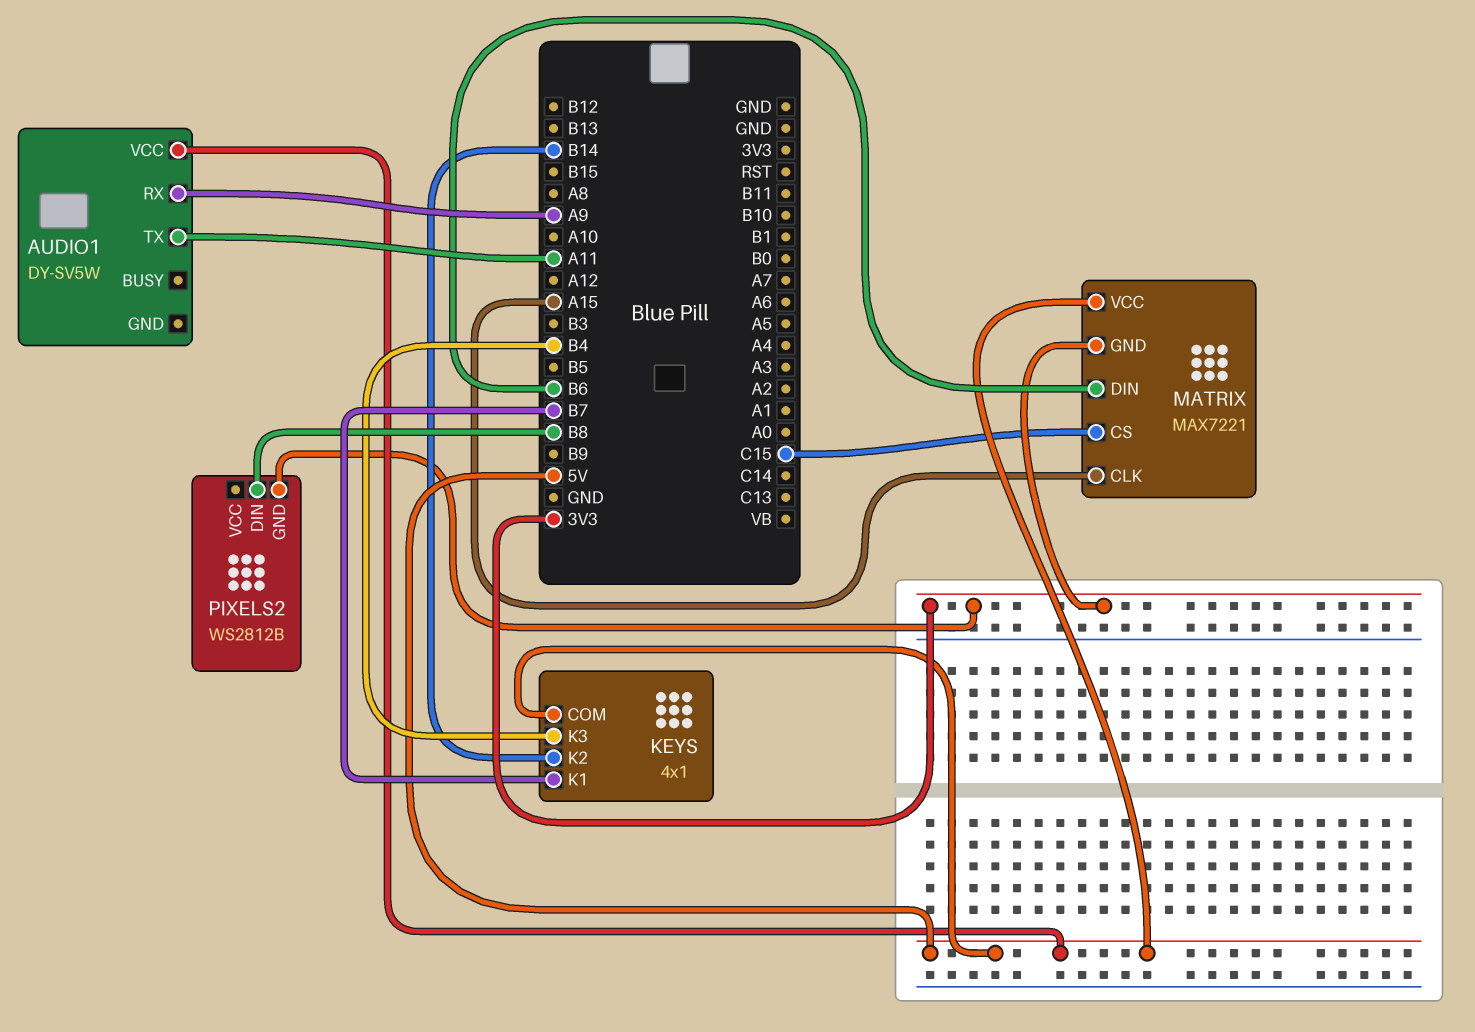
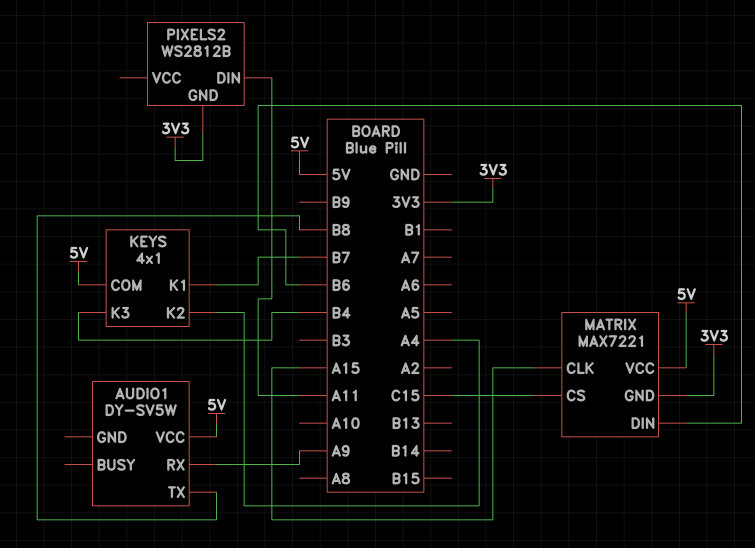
AUDIO1 pin TX: A11 -> B8
KEYS pin K2: B14 -> A4
PIXELS2 pin DIN: B8 -> A11

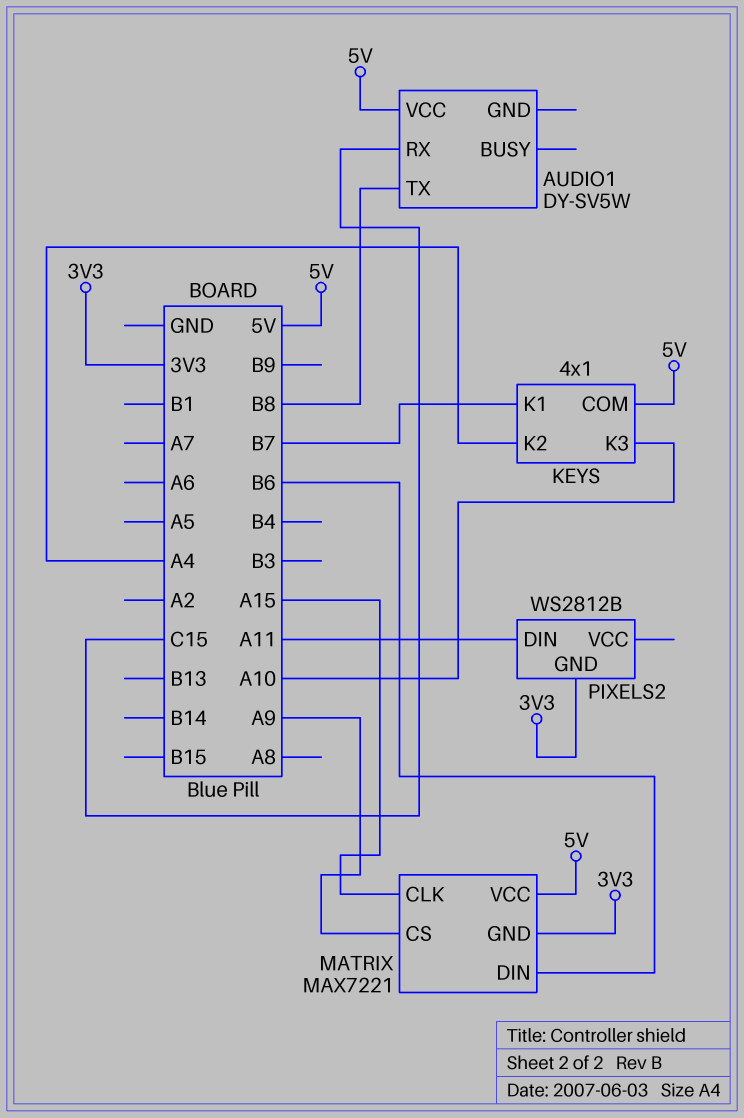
AUDIO1 pin RX: A9 -> C15
KEYS pin K3: B4 -> A10
MATRIX pin CS: C15 -> A9

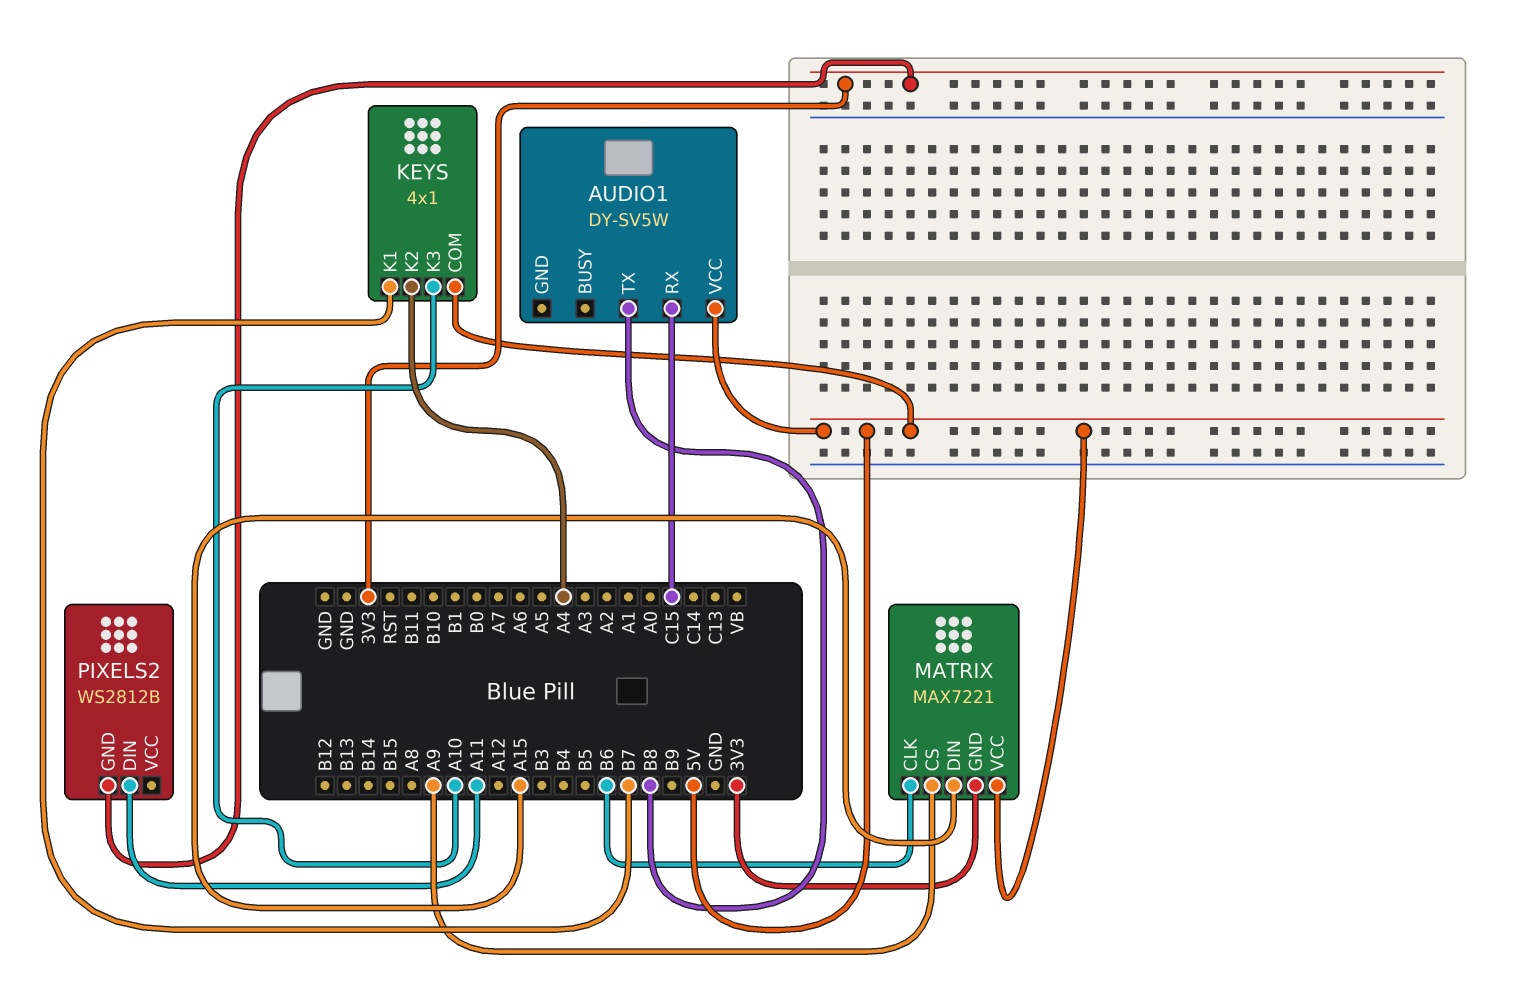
MATRIX pin CLK: A15 -> B6
MATRIX pin DIN: B6 -> A15

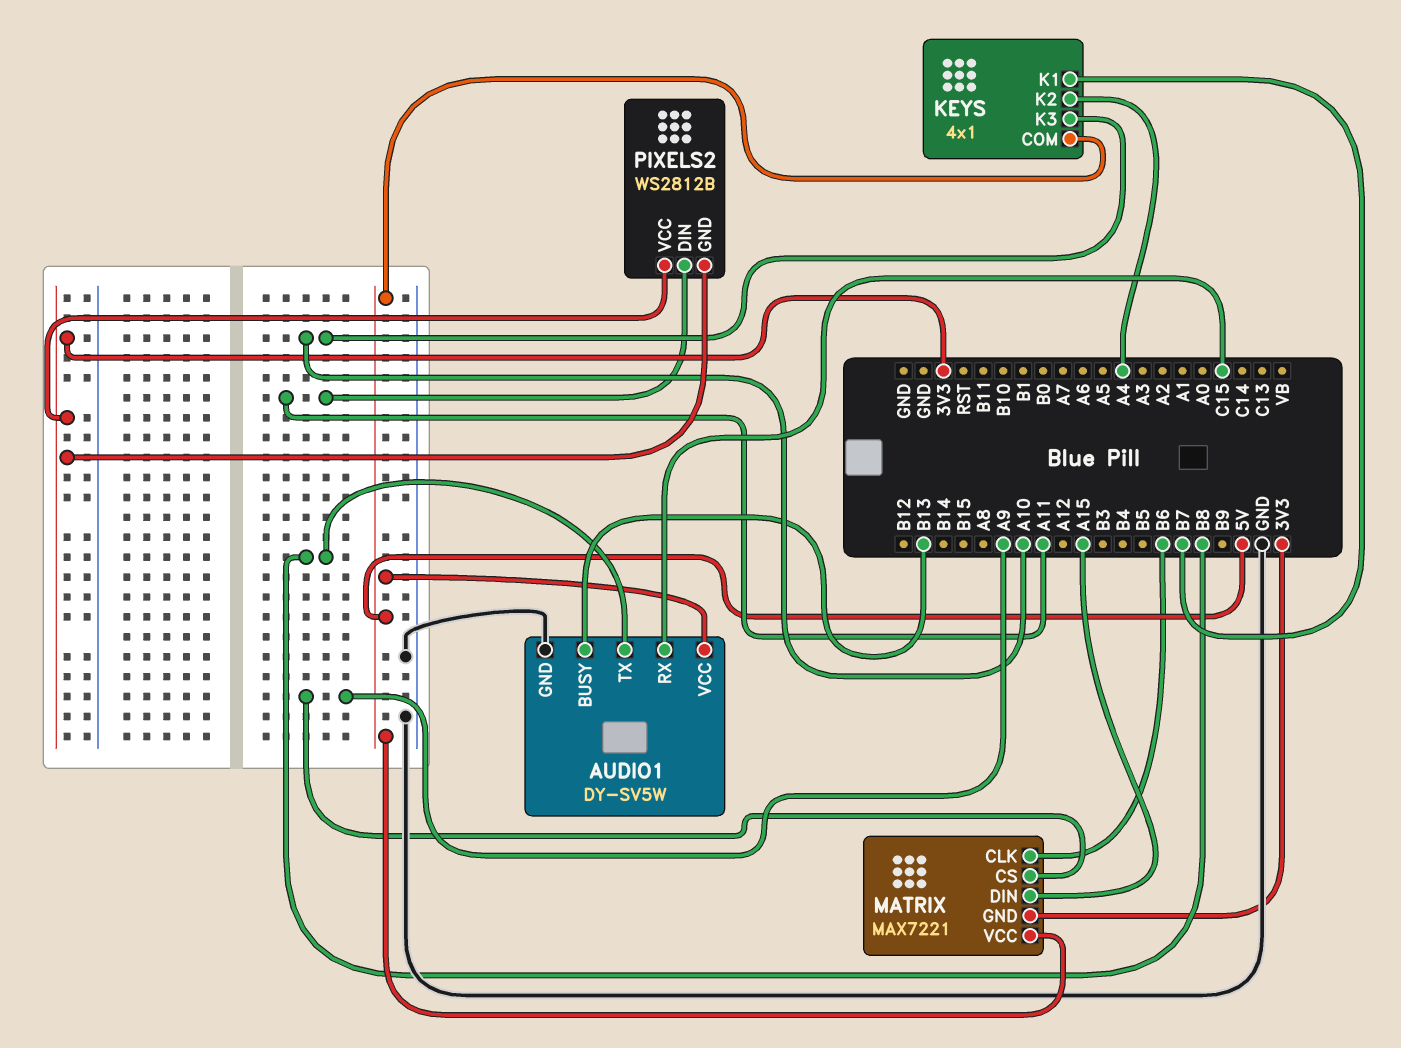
AUDIO1 pin BUSY: none -> B13
AUDIO1 pin GND: none -> GND
PIXELS2 pin VCC: none -> 3V3

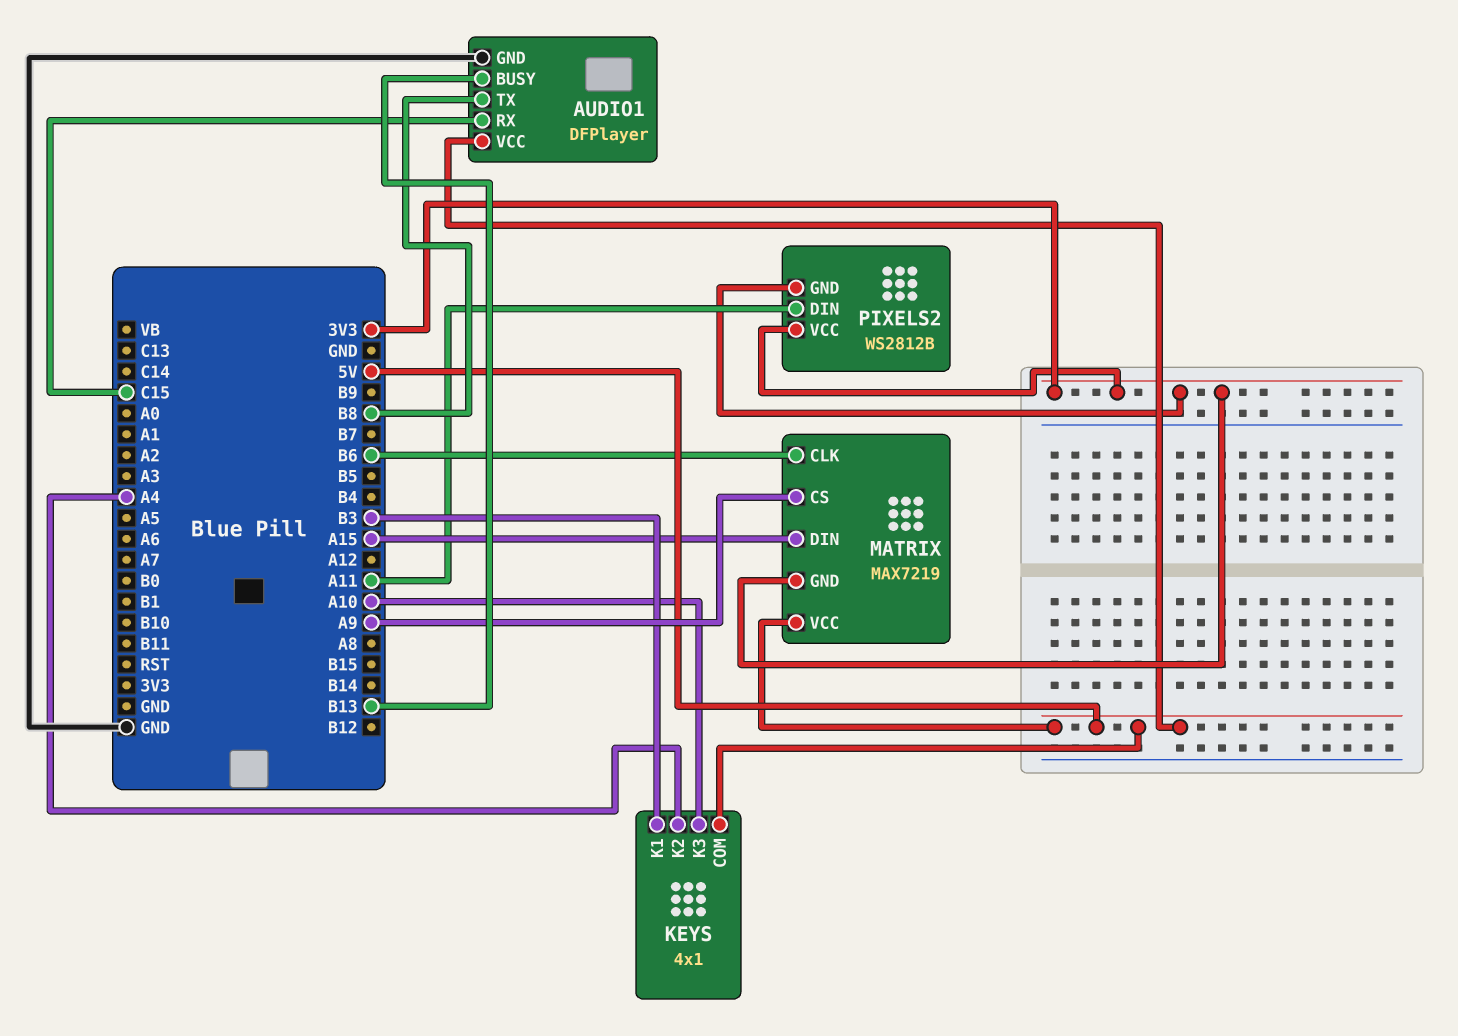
AUDIO1: DY-SV5W -> DFPlayer
KEYS pin K1: B7 -> B3
MATRIX: MAX7221 -> MAX7219

